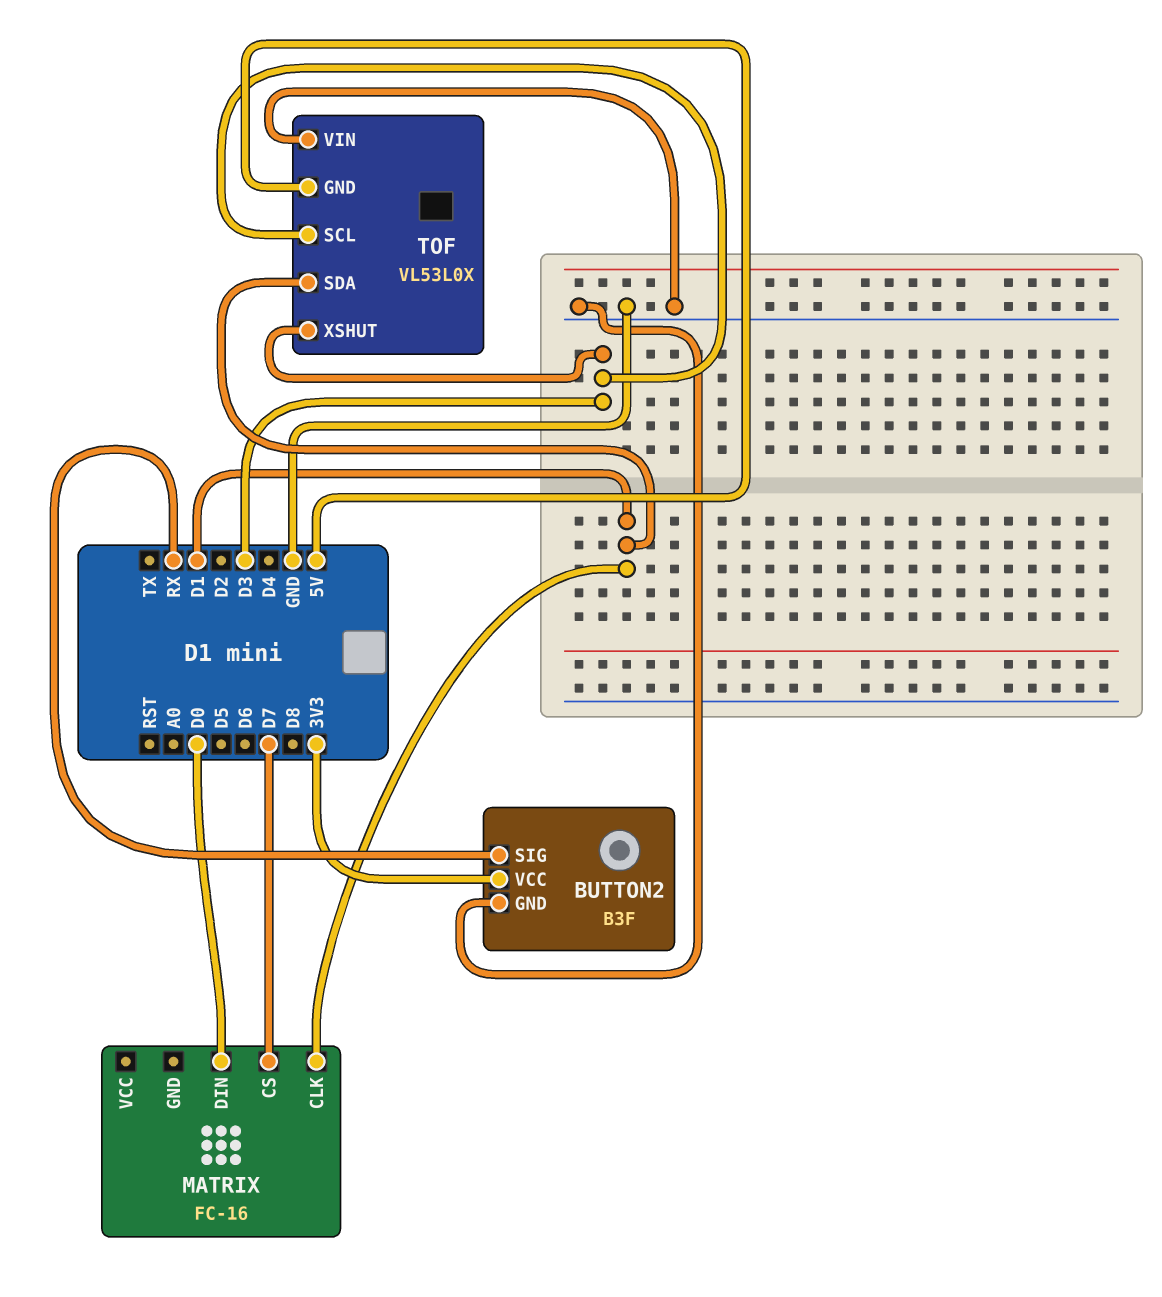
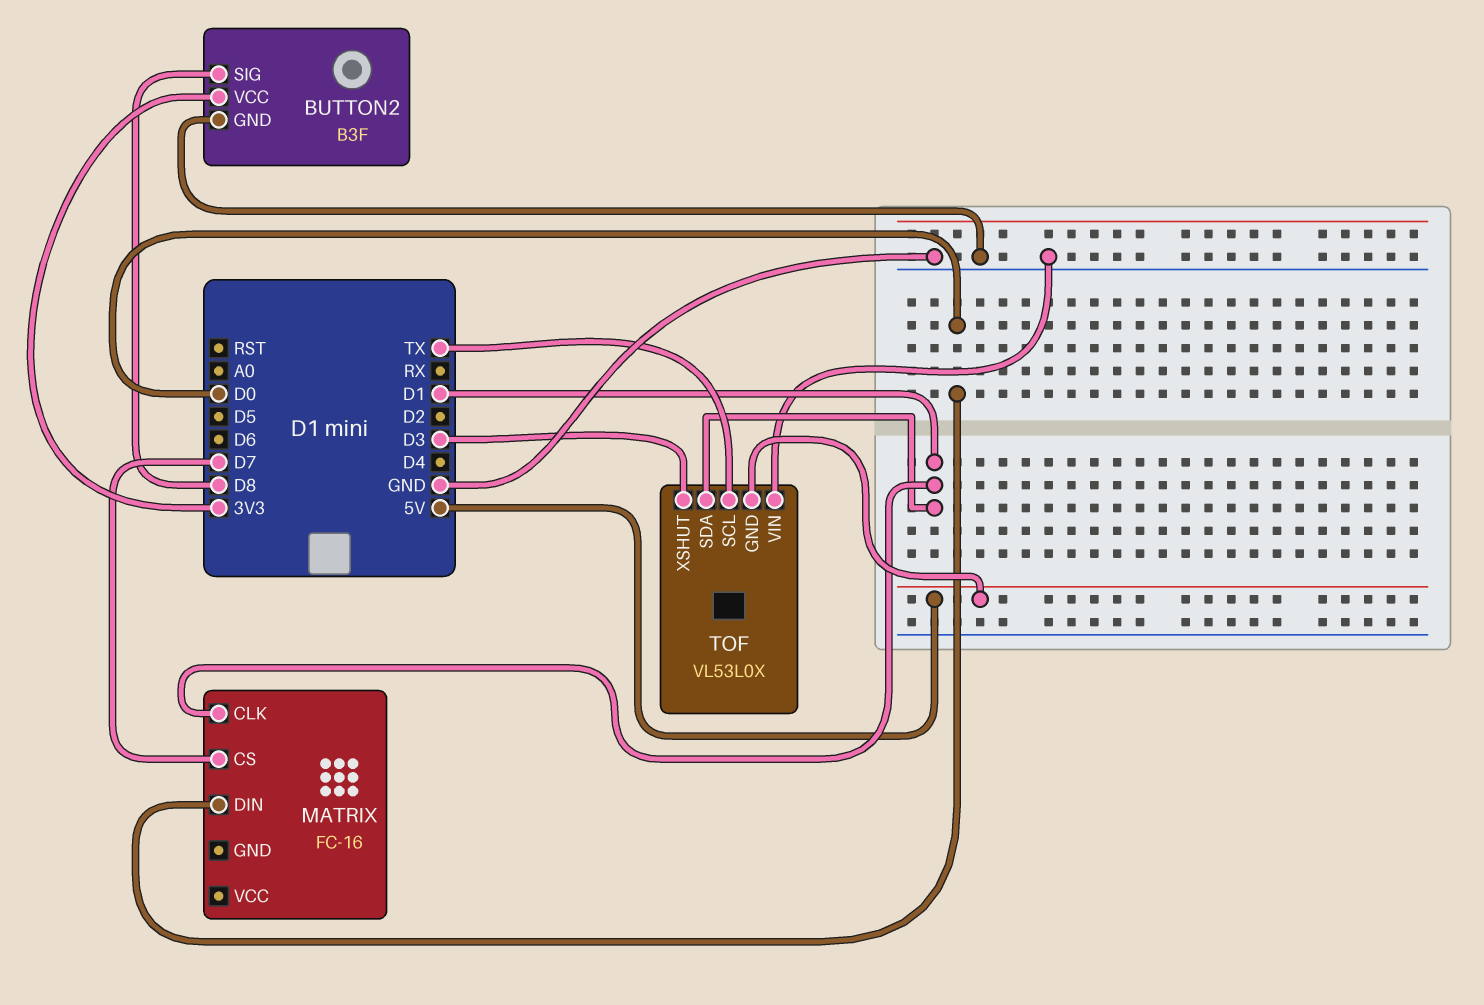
BUTTON2 pin SIG: RX -> D8
TOF pin SCL: D3 -> TX

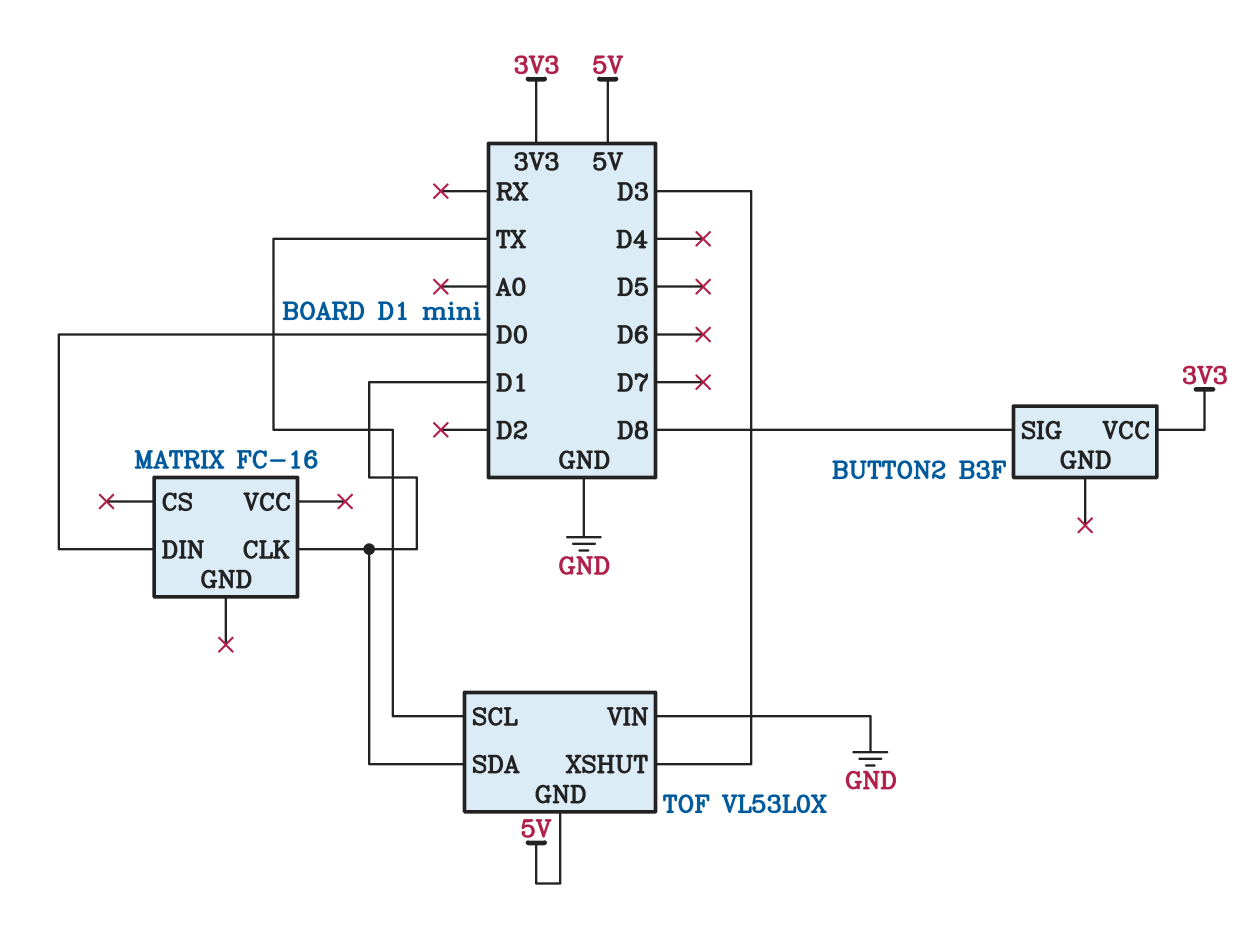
BUTTON2 pin GND: GND -> none
MATRIX pin CS: D7 -> none

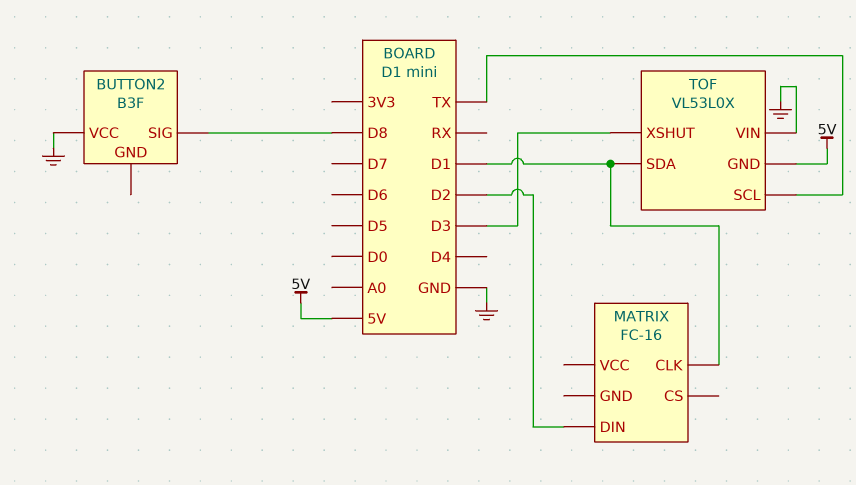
BUTTON2 pin VCC: 3V3 -> GND
MATRIX pin DIN: D0 -> D2

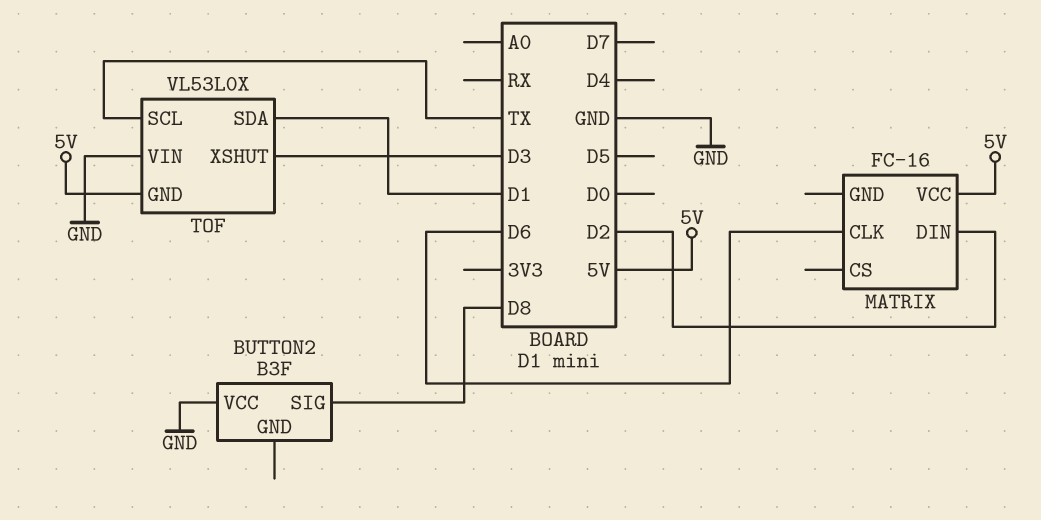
MATRIX pin CLK: D1 -> D6
MATRIX pin VCC: none -> 5V

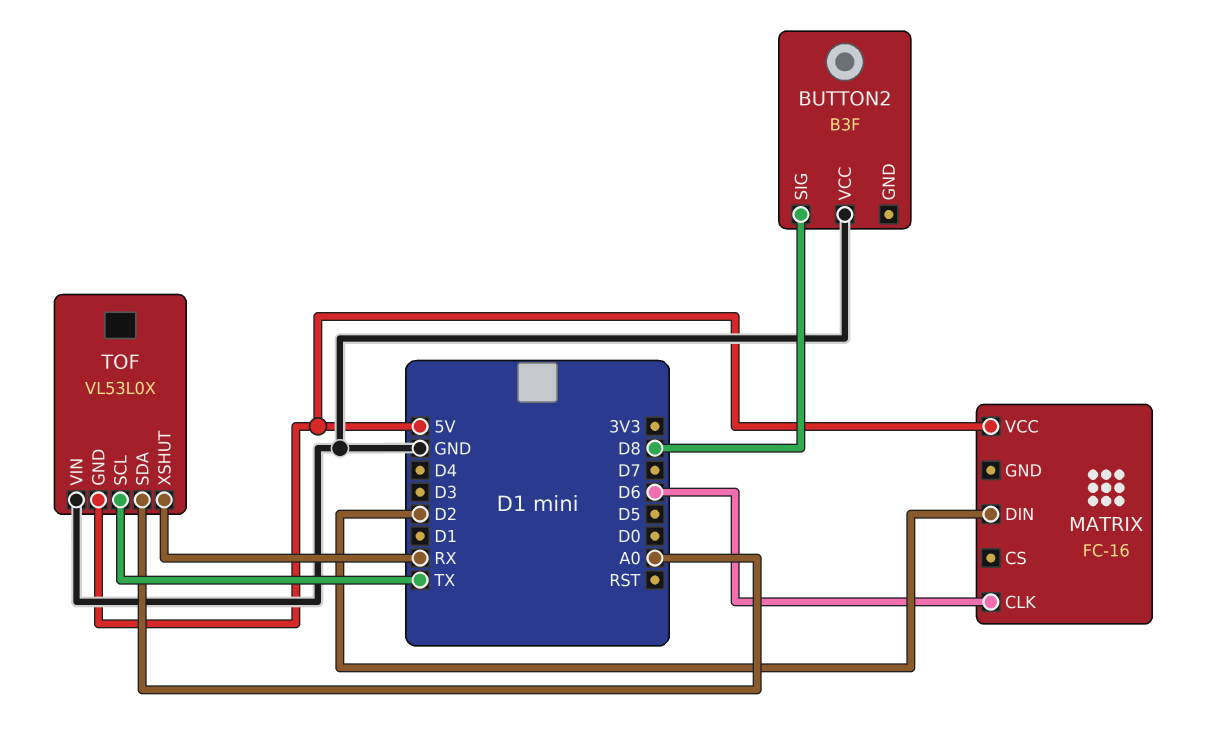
TOF pin SDA: D1 -> A0
TOF pin XSHUT: D3 -> RX

